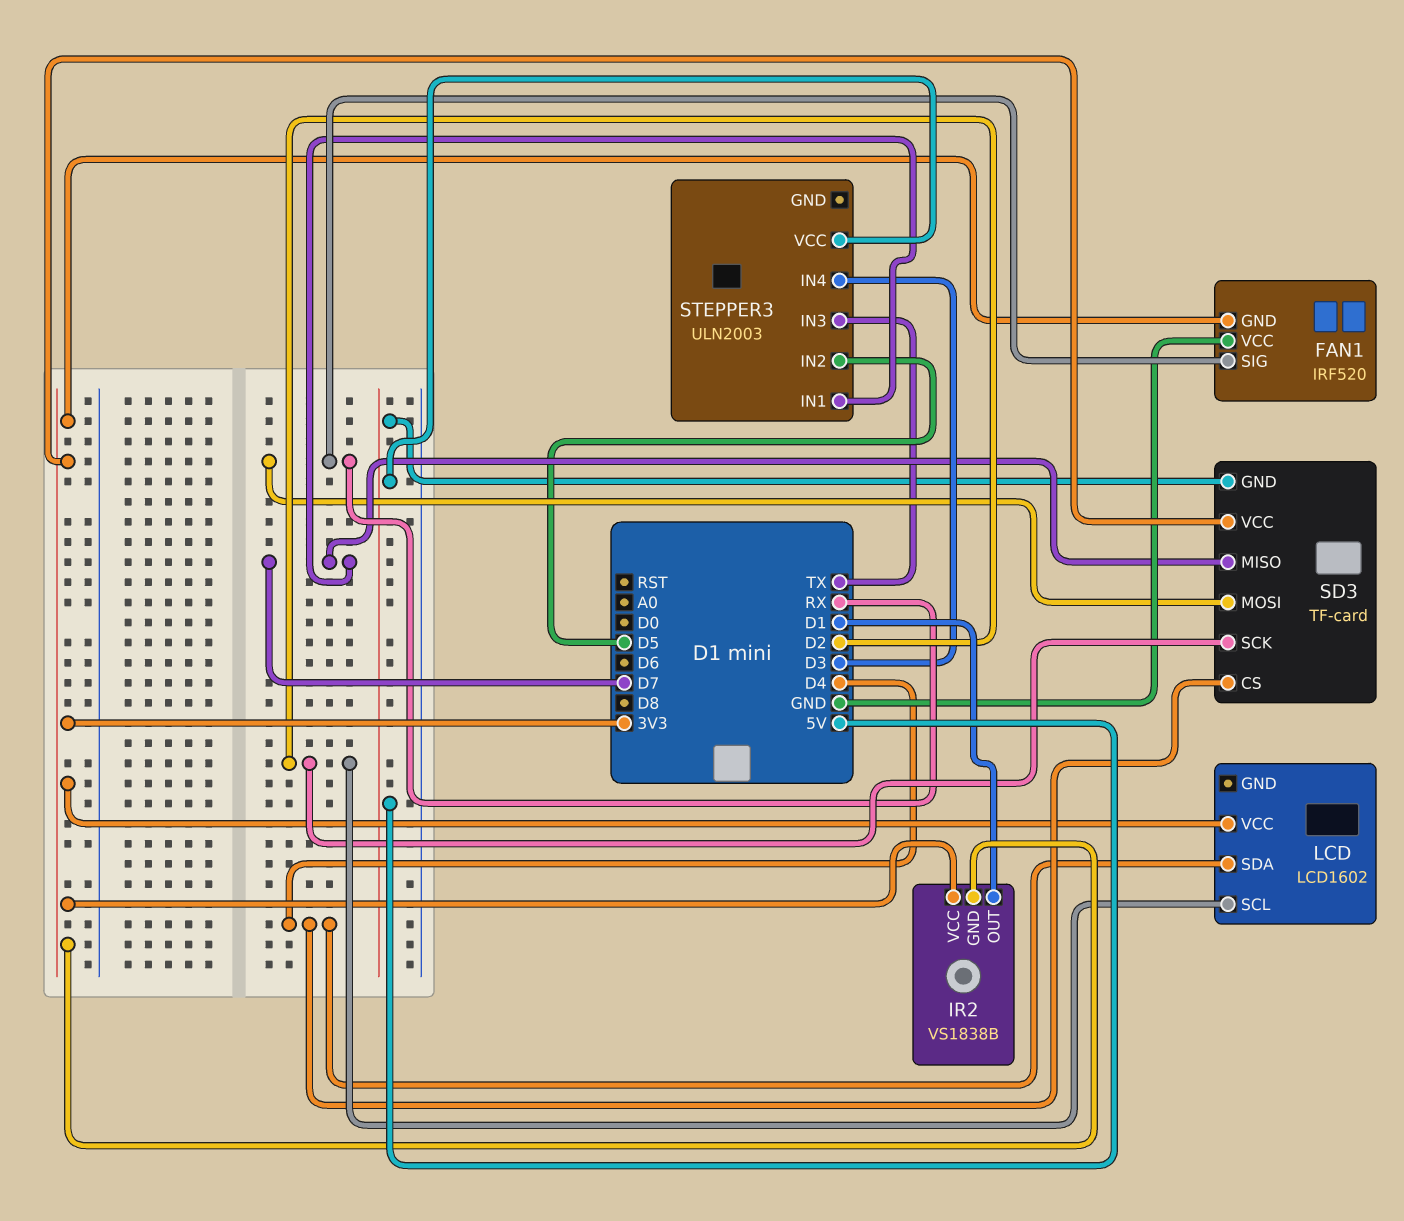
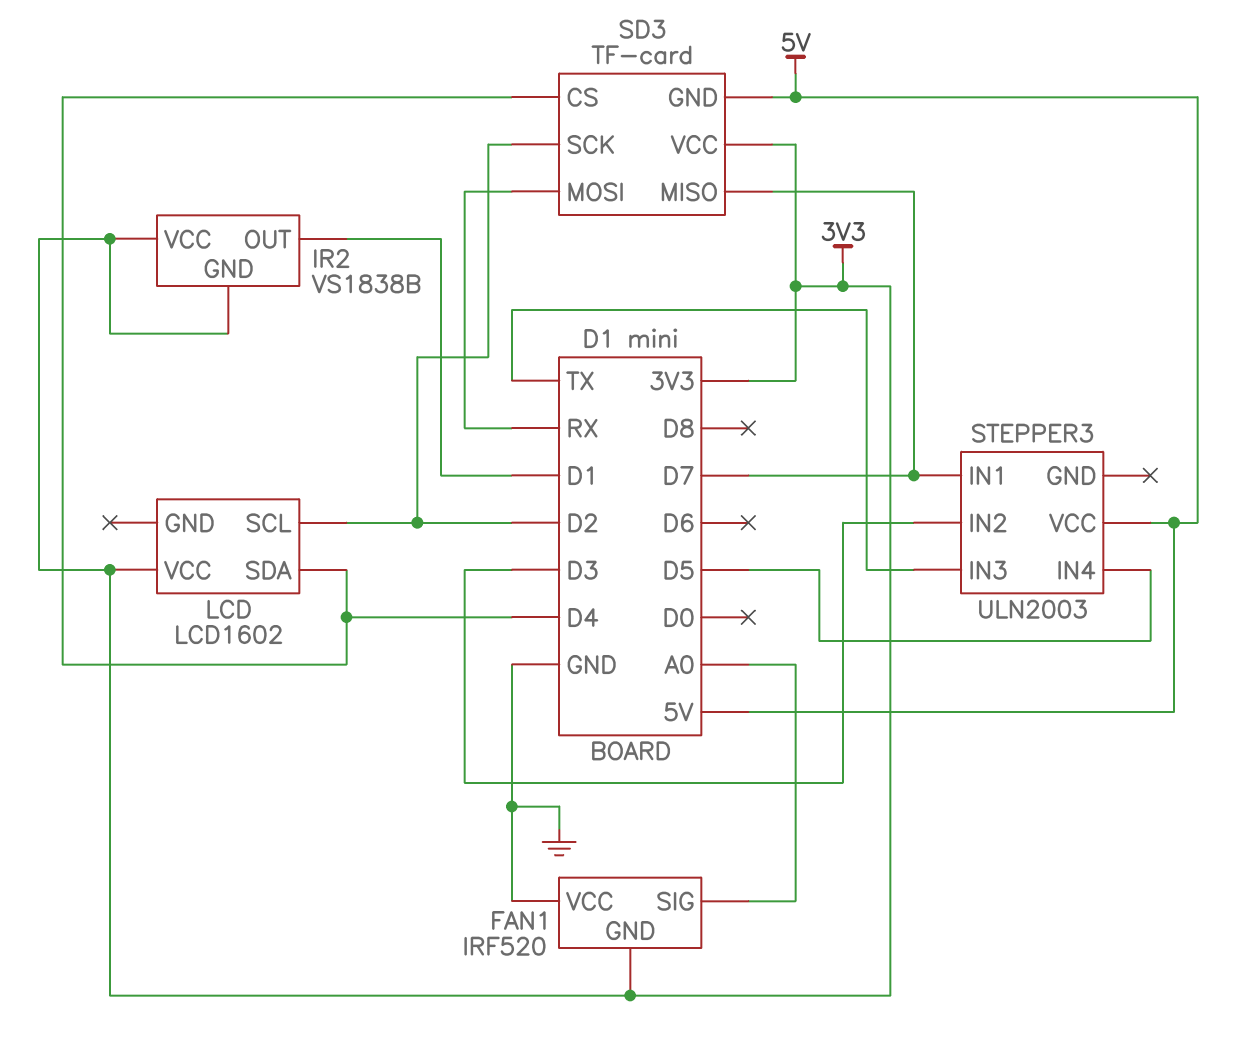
FAN1 pin SIG: RX -> A0
STEPPER3 pin IN2: D5 -> D3
STEPPER3 pin IN4: D3 -> D5

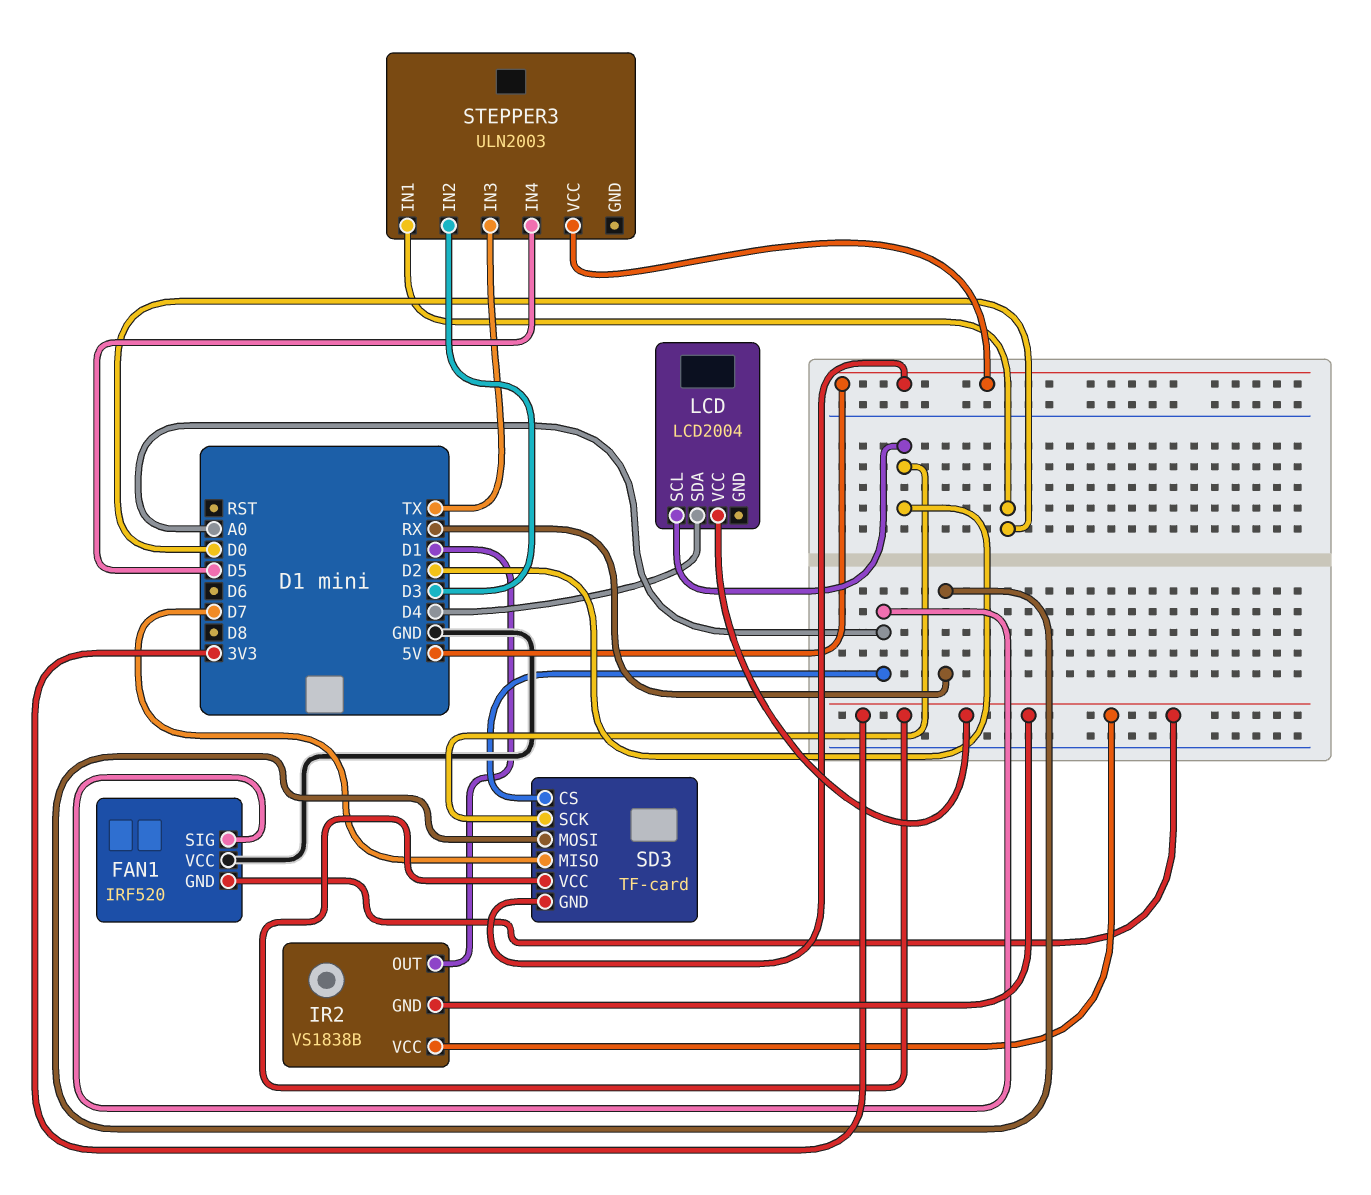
LCD: LCD1602 -> LCD2004
SD3 pin CS: D4 -> A0
STEPPER3 pin IN1: D7 -> D0

